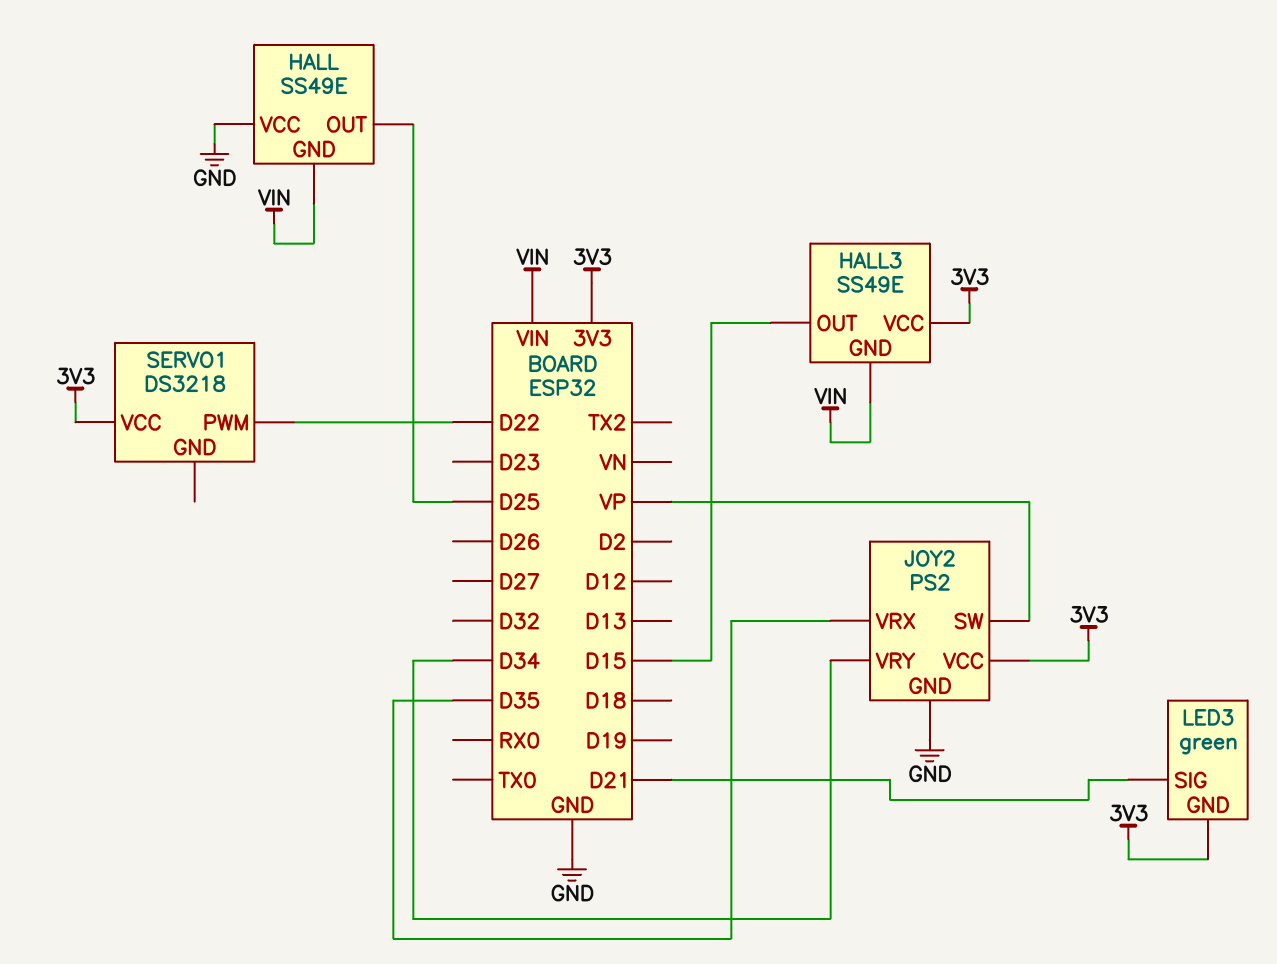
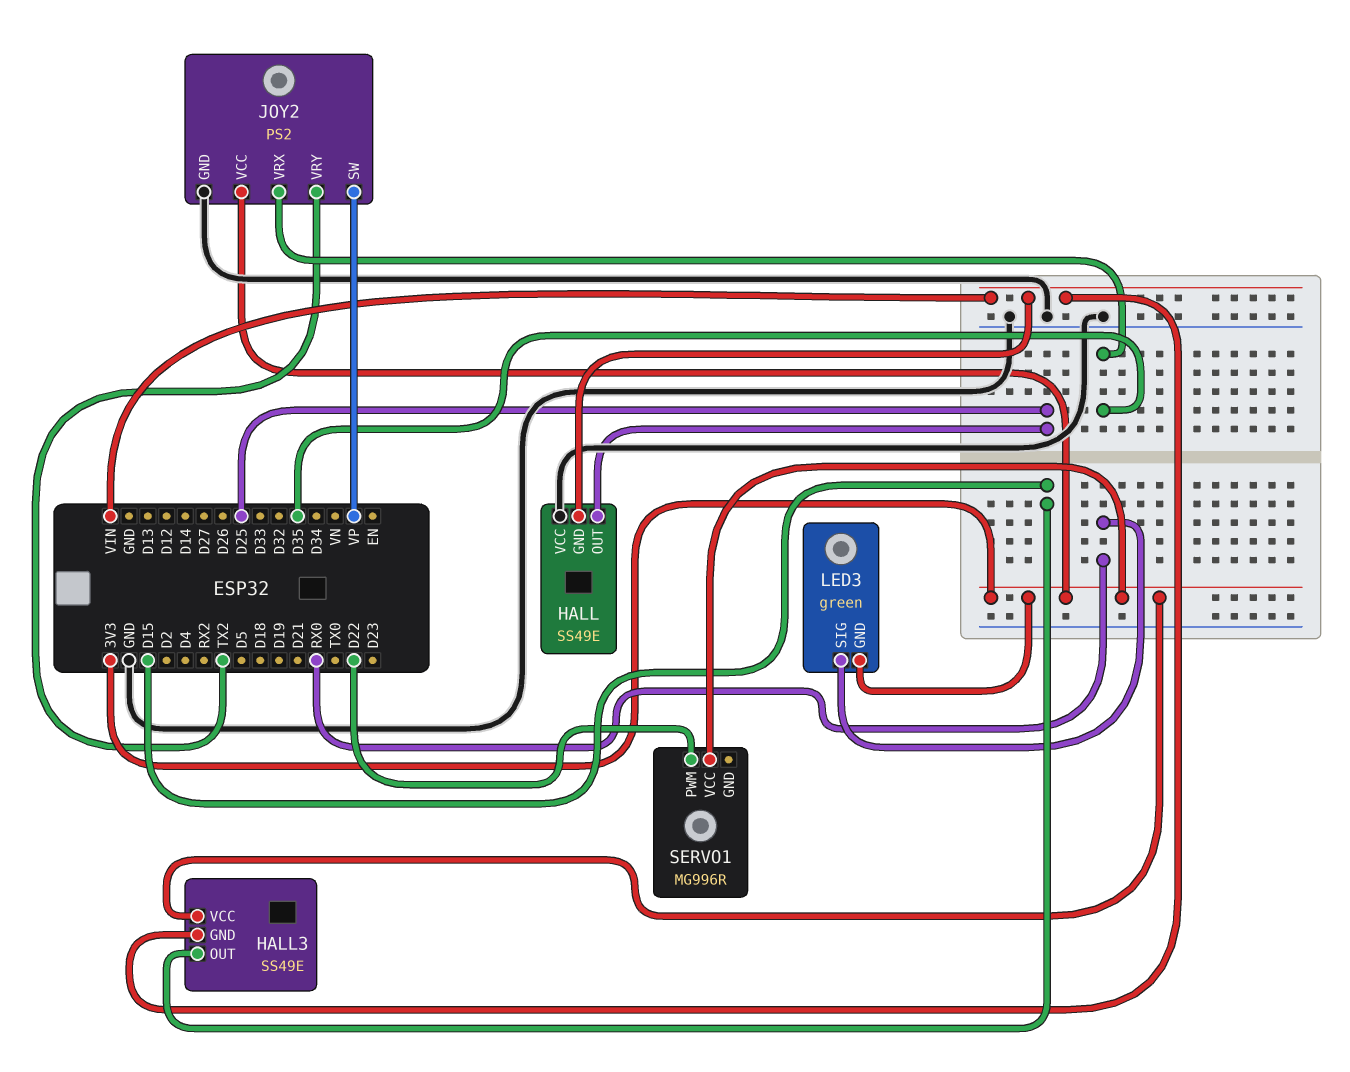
JOY2 pin VRY: D34 -> TX2
LED3 pin SIG: D21 -> RX0
SERVO1: DS3218 -> MG996R

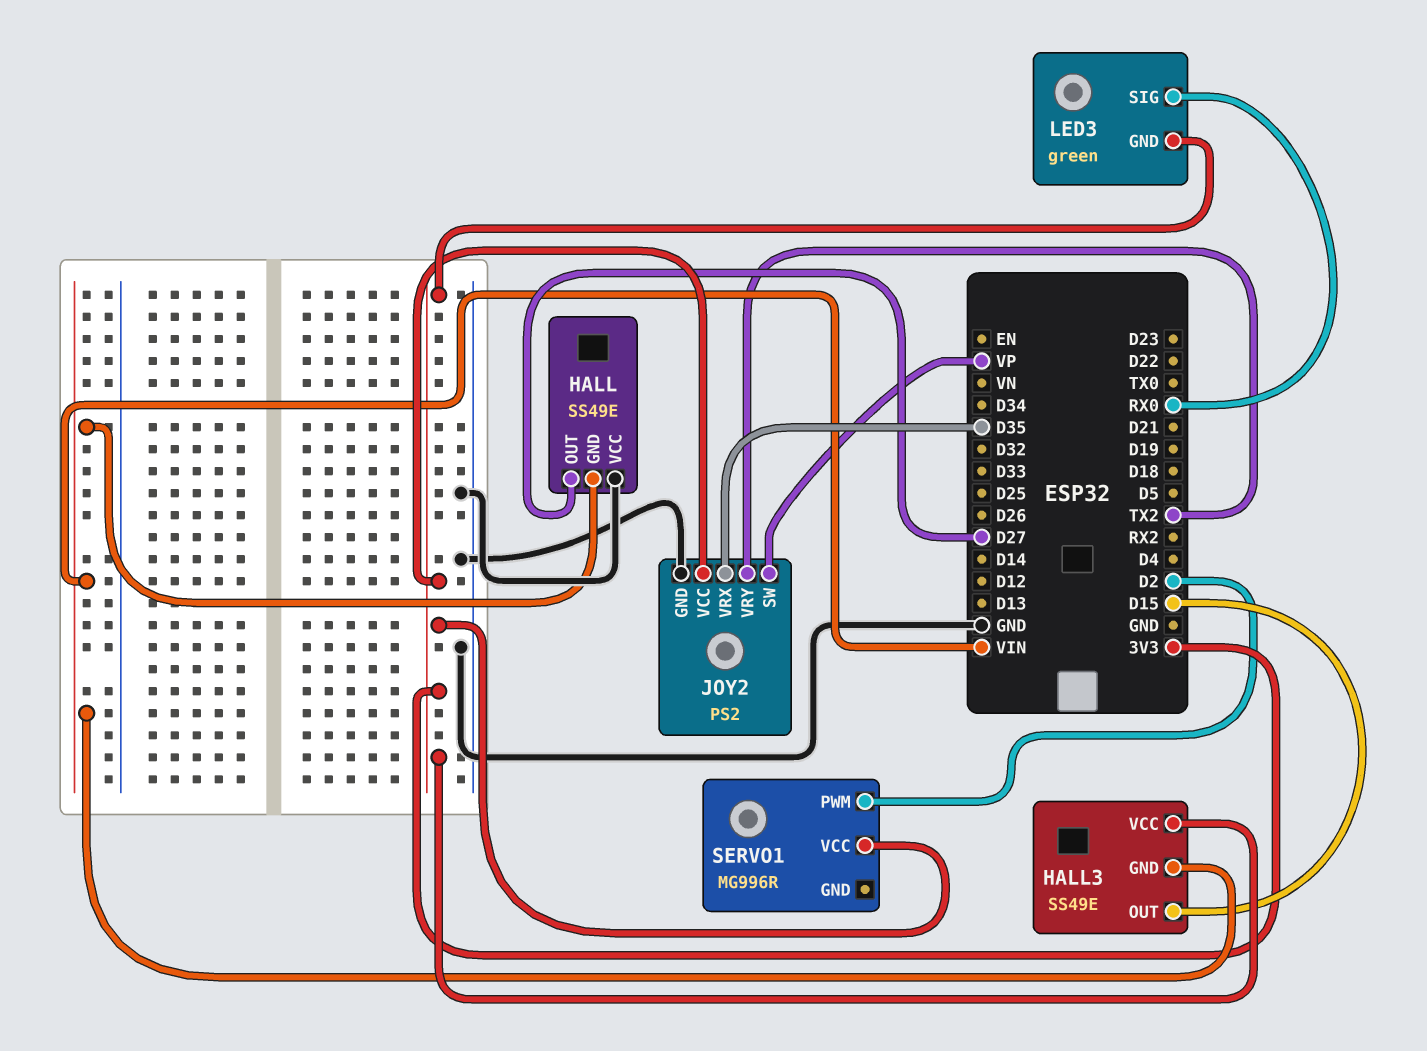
HALL pin OUT: D25 -> D27
SERVO1 pin PWM: D22 -> D2

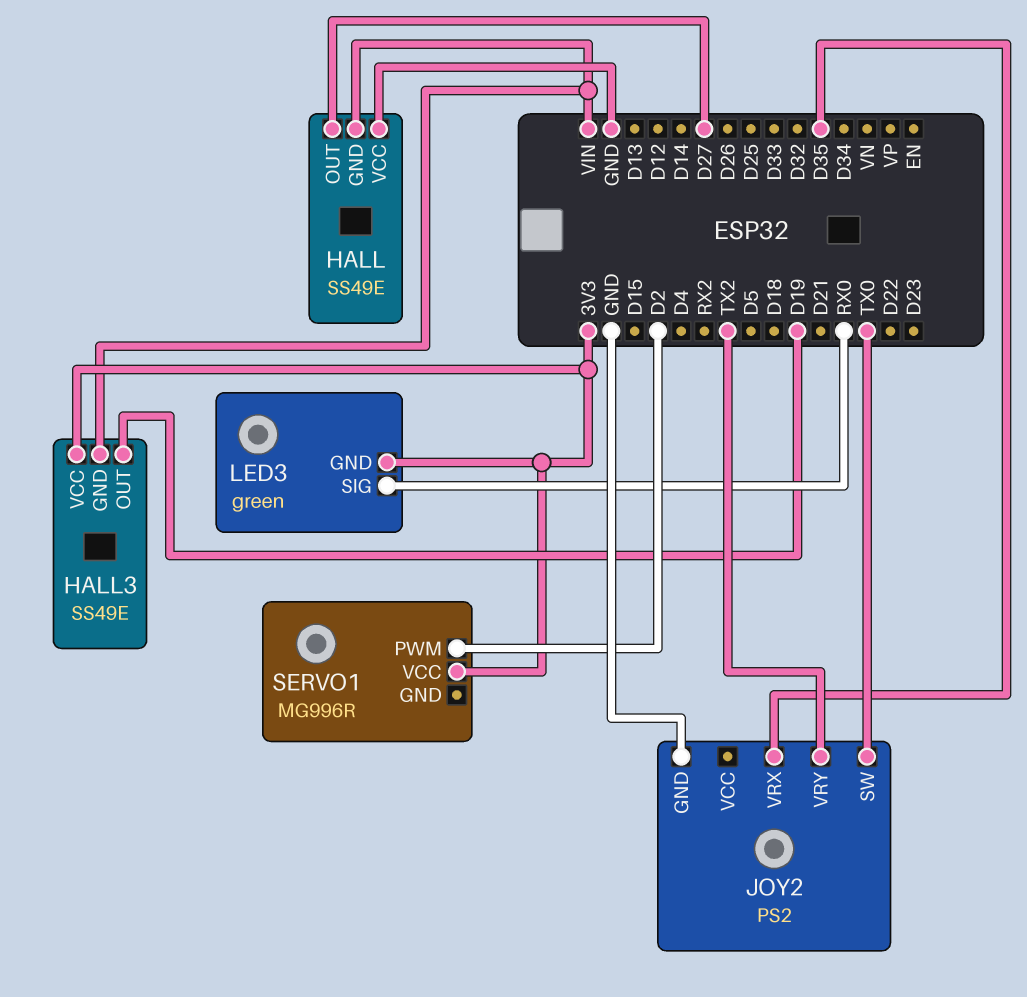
HALL3 pin OUT: D15 -> D19
JOY2 pin SW: VP -> TX0
JOY2 pin VCC: 3V3 -> none

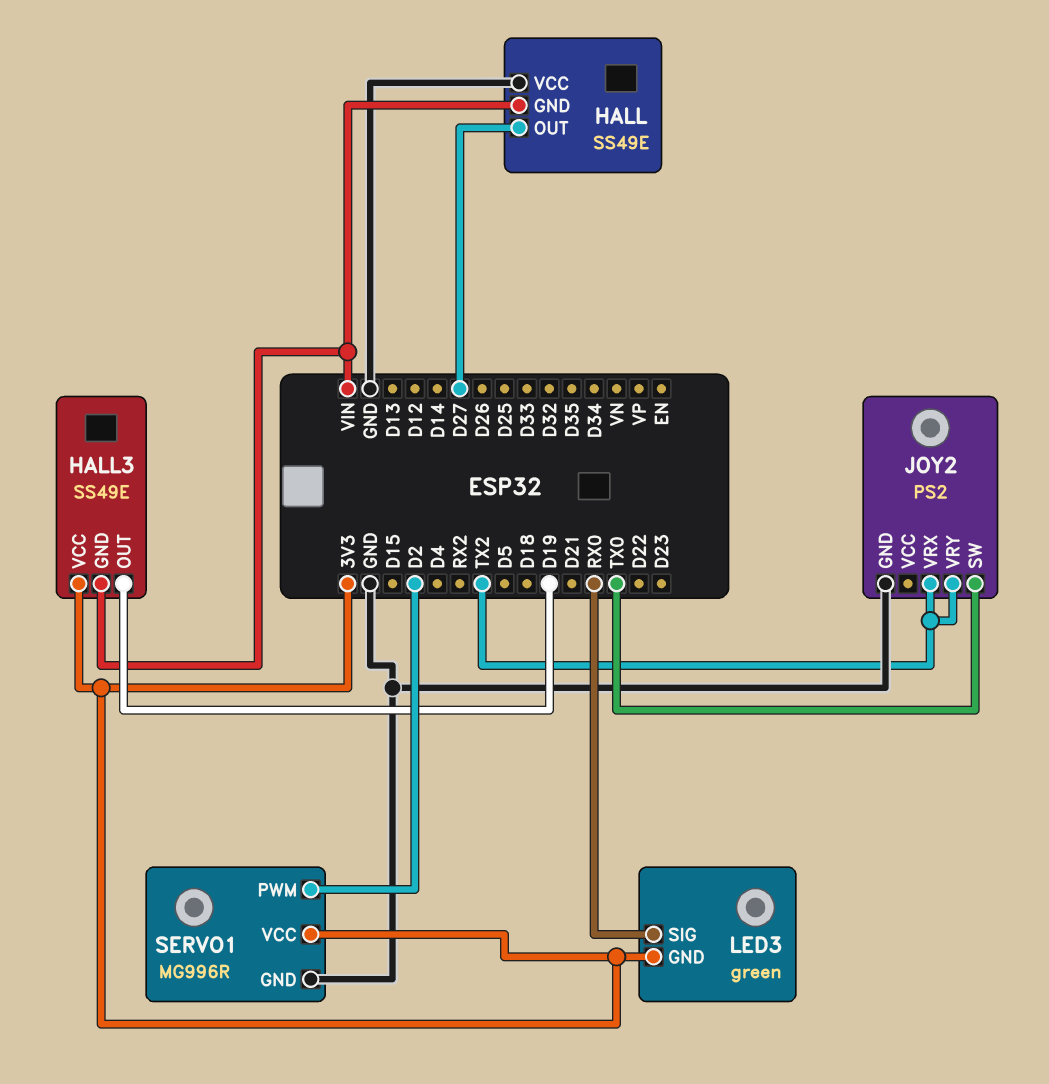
JOY2 pin VRX: D35 -> TX2
SERVO1 pin GND: none -> GND

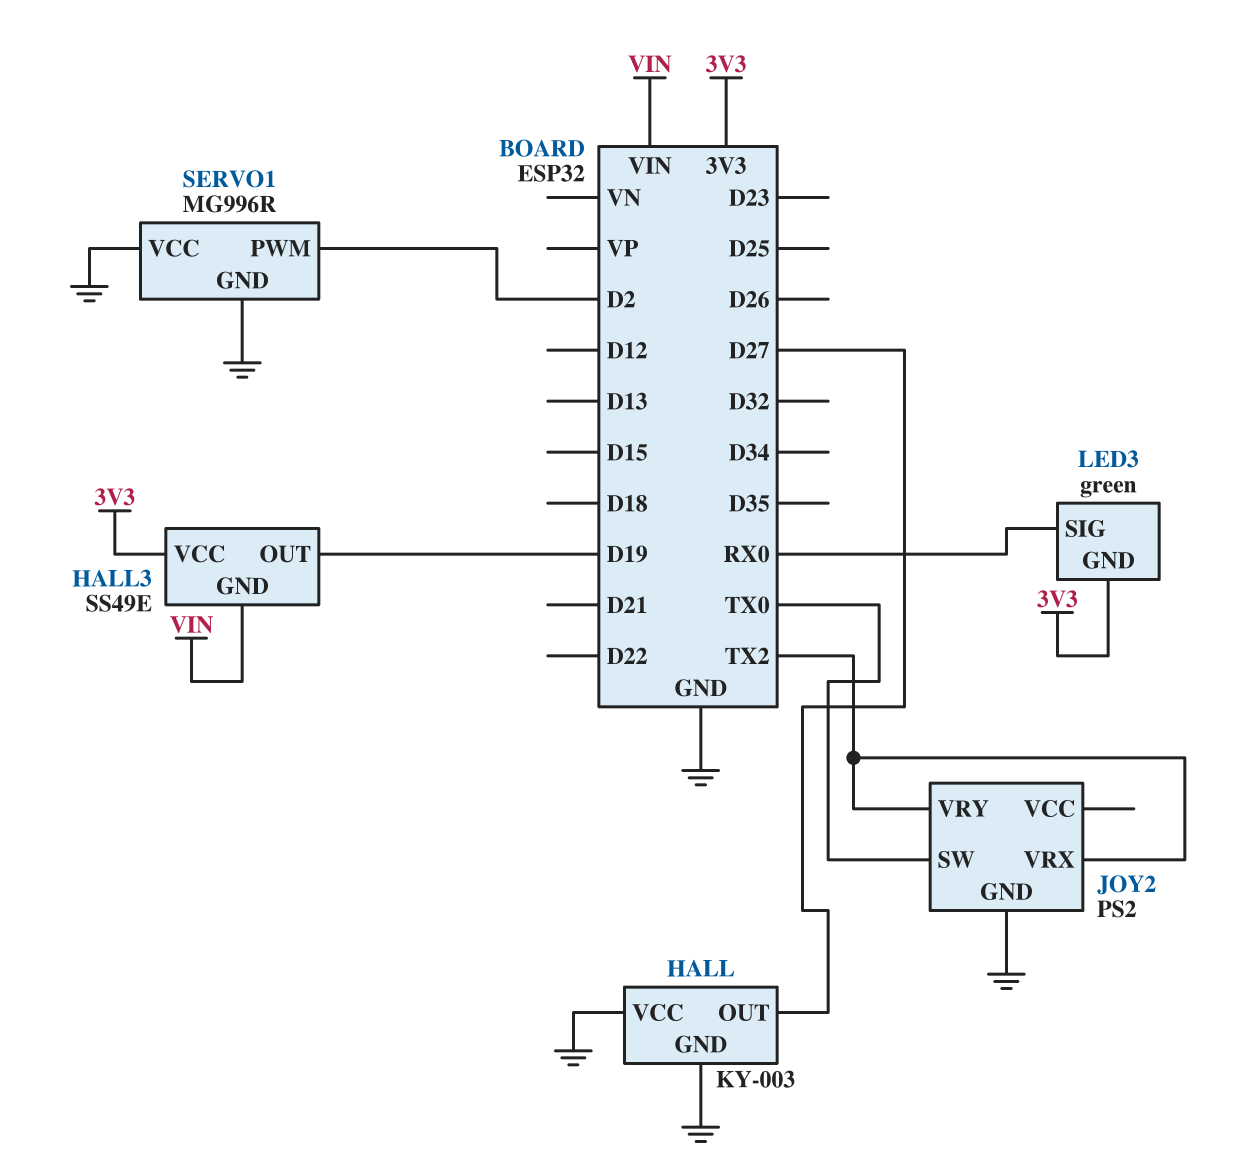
HALL: SS49E -> KY-003
HALL pin GND: VIN -> GND
SERVO1 pin VCC: 3V3 -> GND

